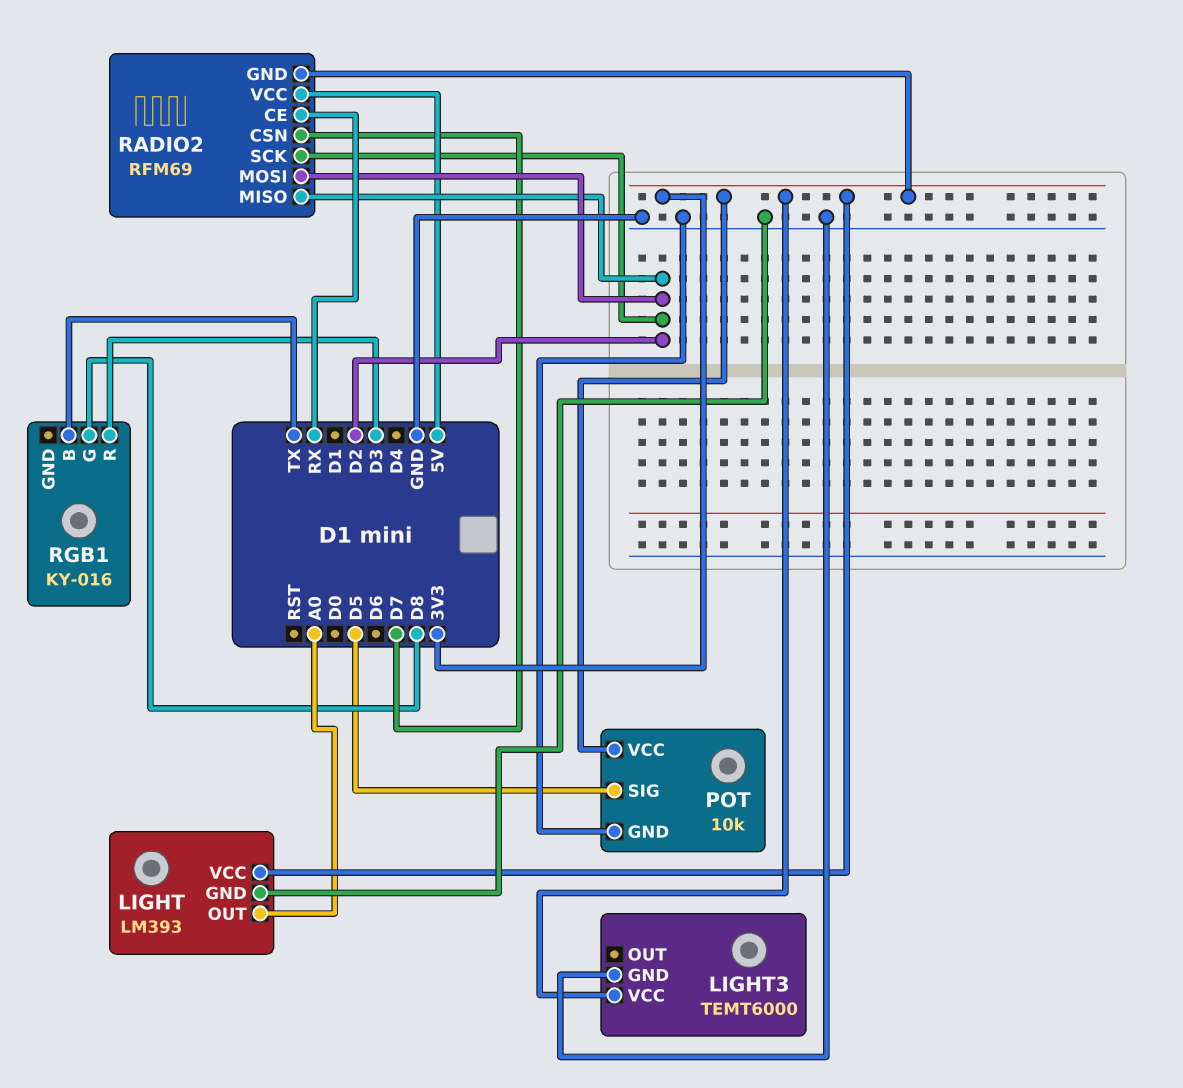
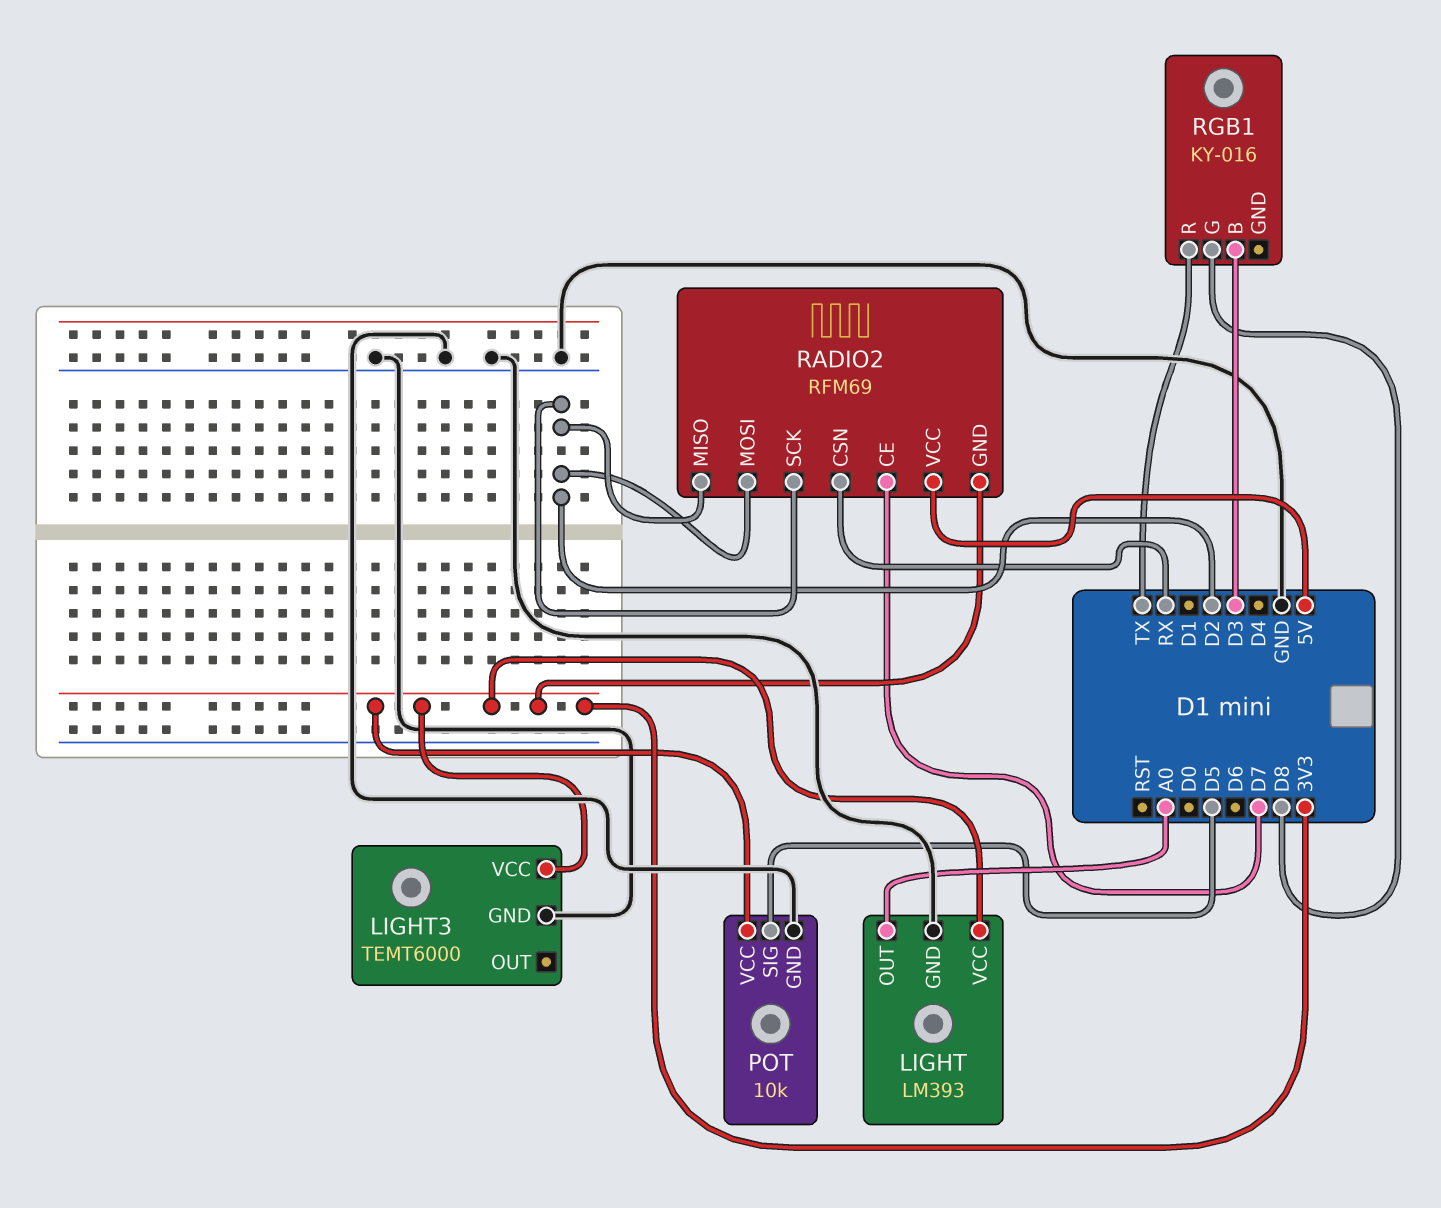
RADIO2 pin CE: RX -> D7
RADIO2 pin CSN: D7 -> RX
RGB1 pin B: TX -> D3
RGB1 pin R: D3 -> TX

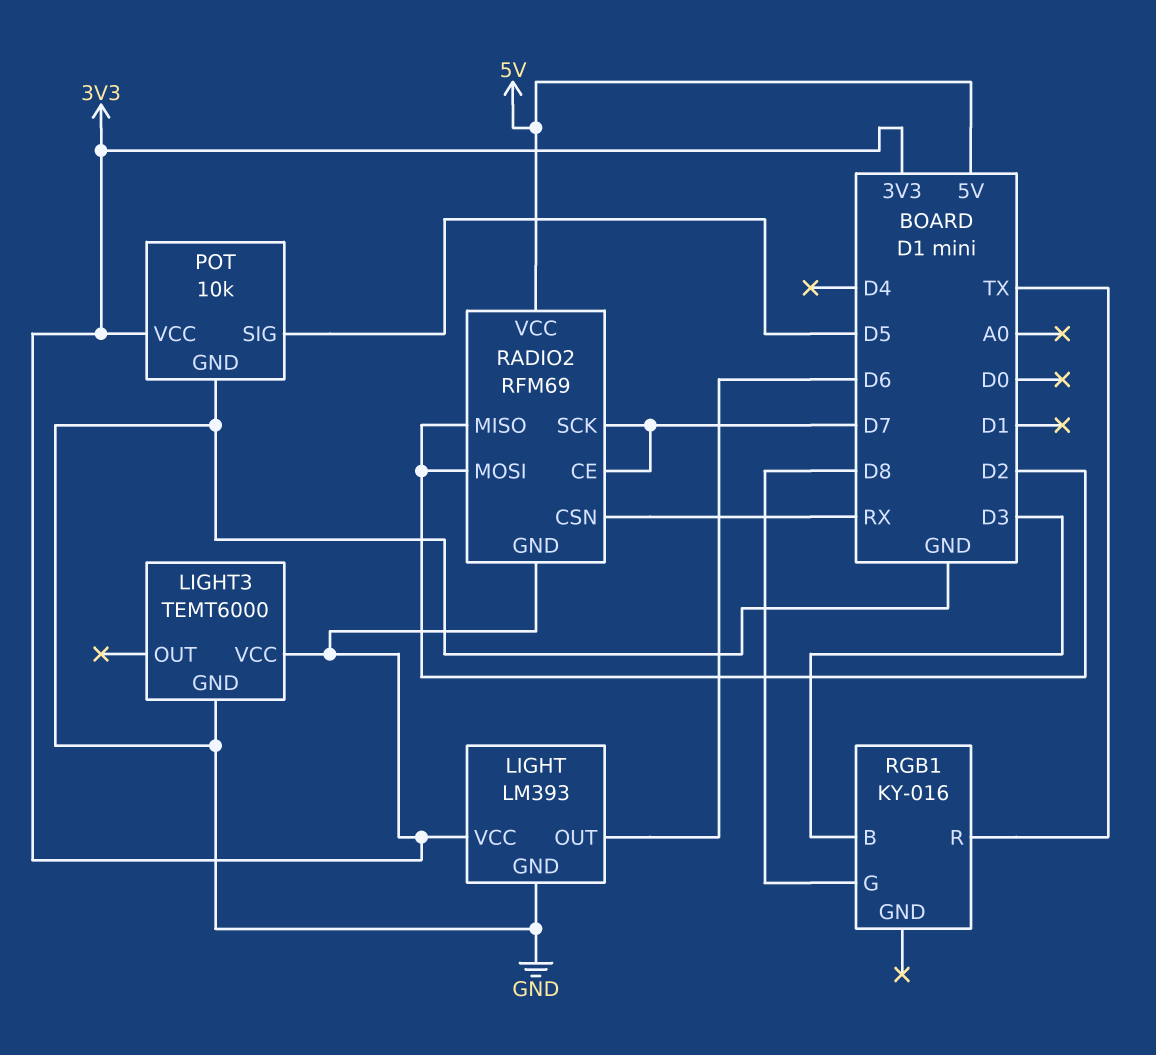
LIGHT pin OUT: A0 -> D6
RADIO2 pin SCK: D2 -> D7

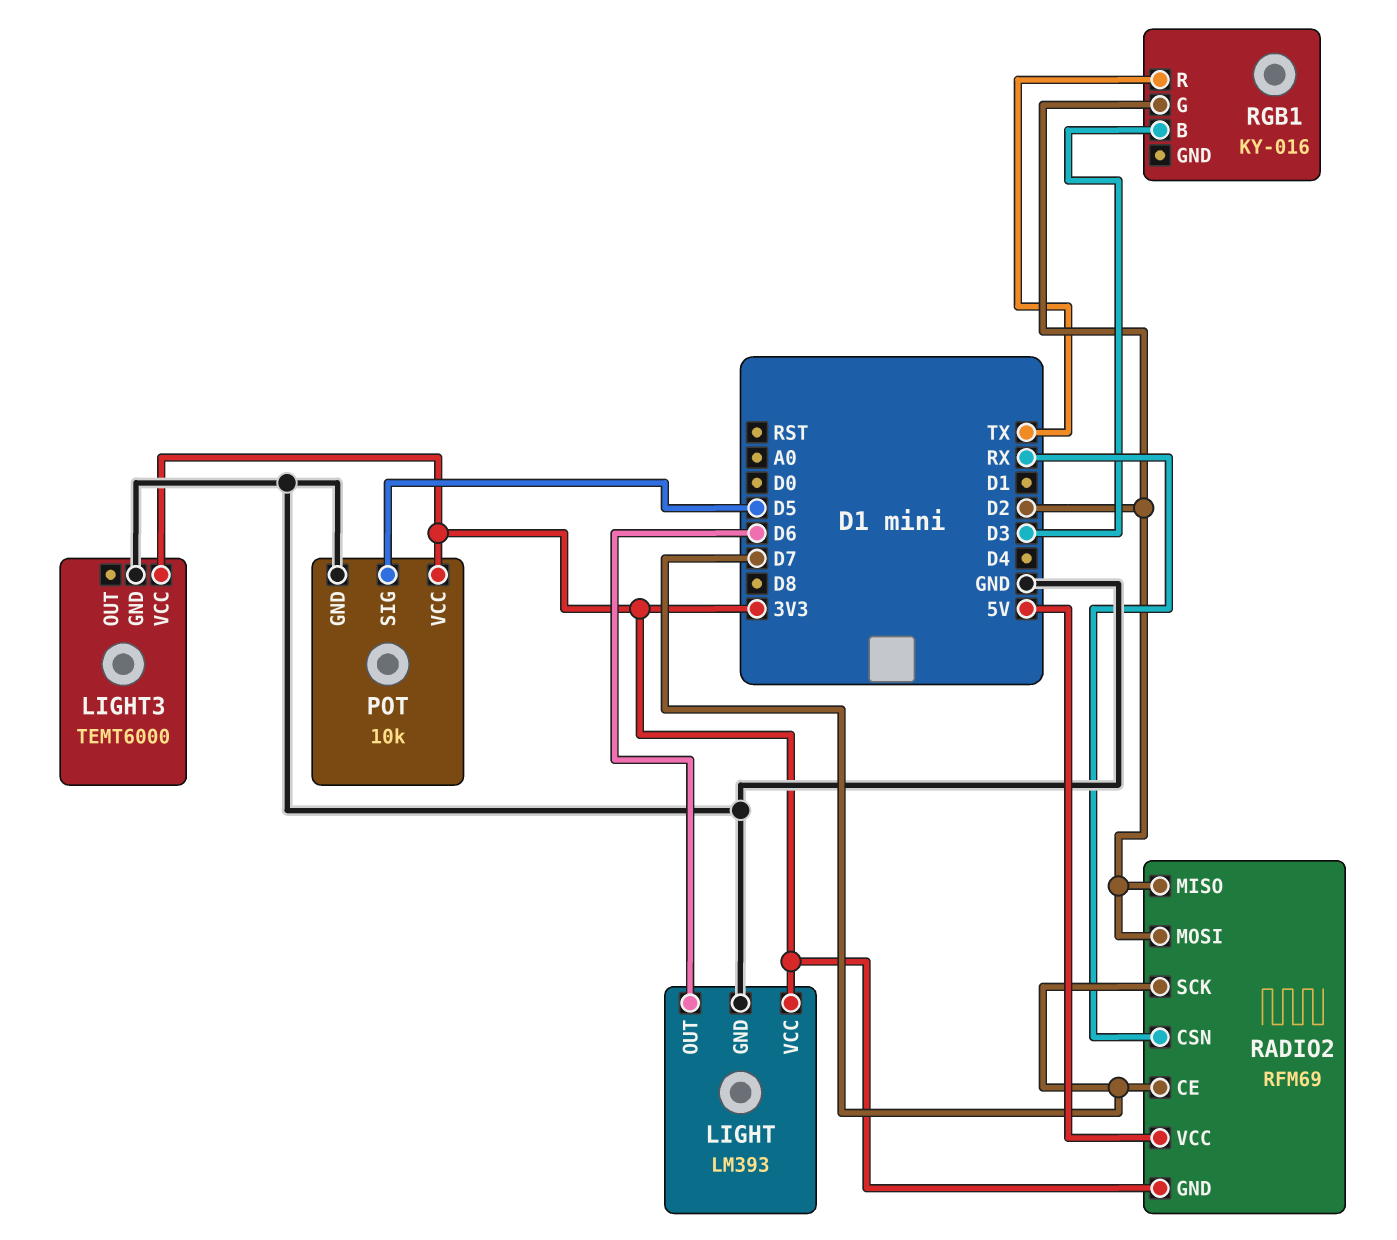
RGB1 pin G: D8 -> D2

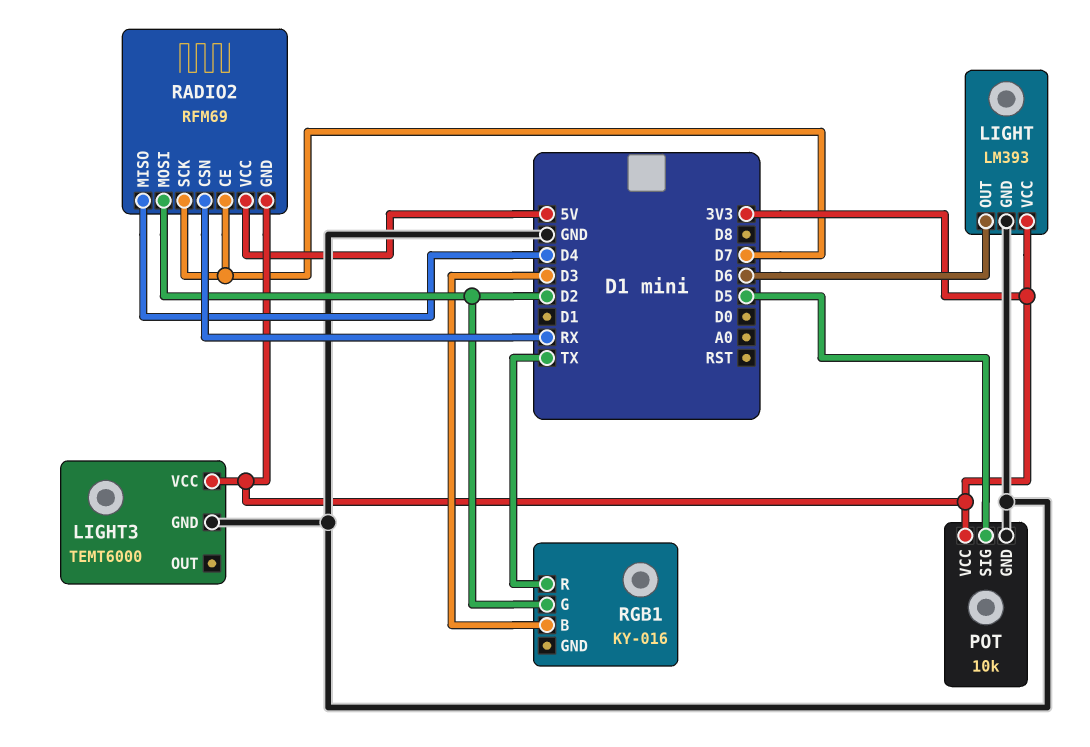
RADIO2 pin MISO: D2 -> D4

